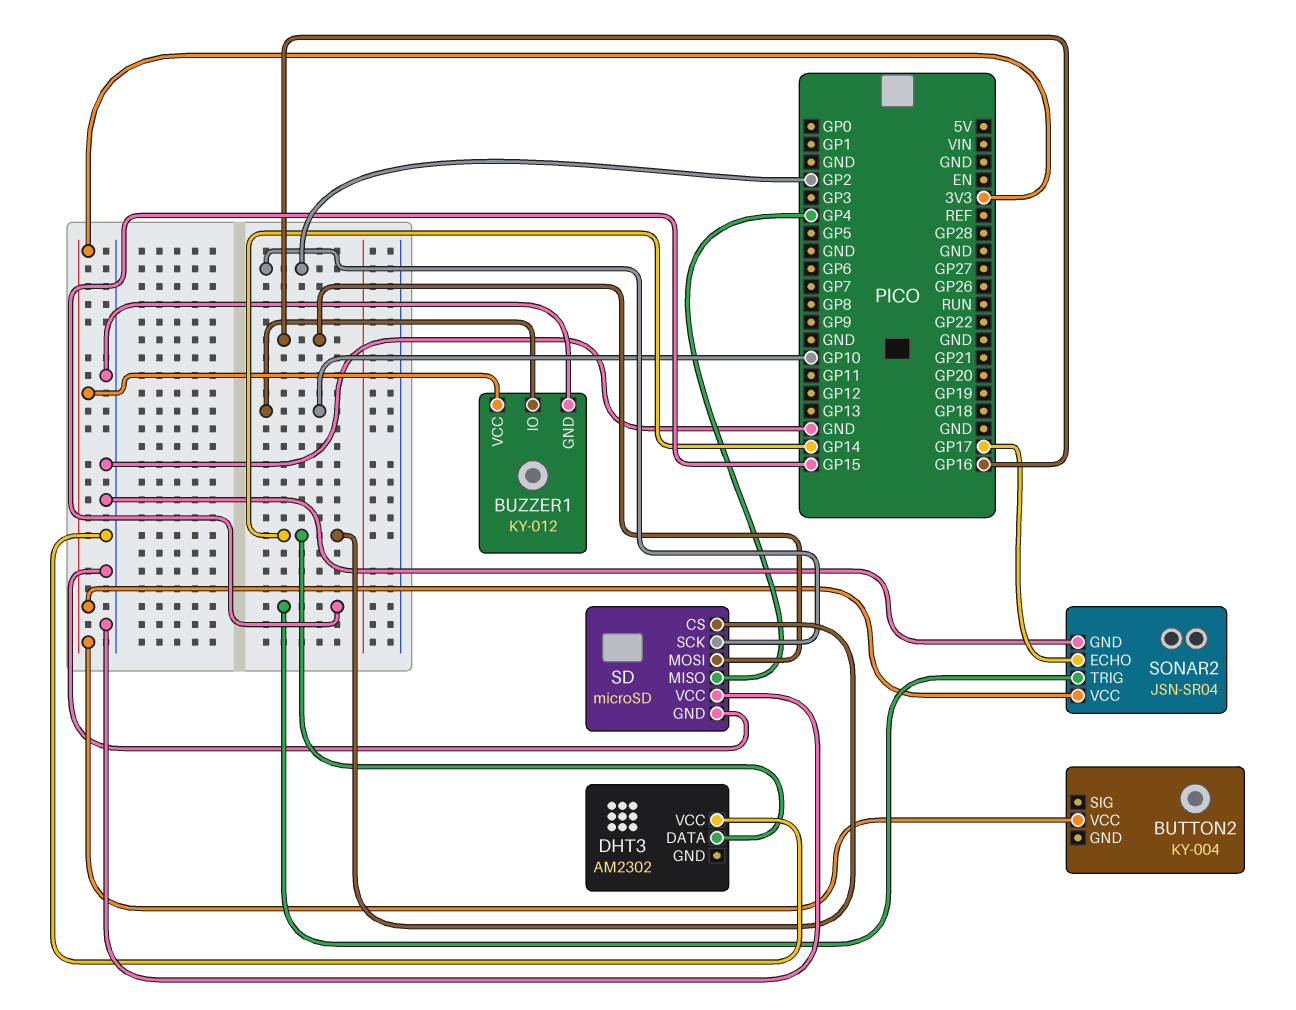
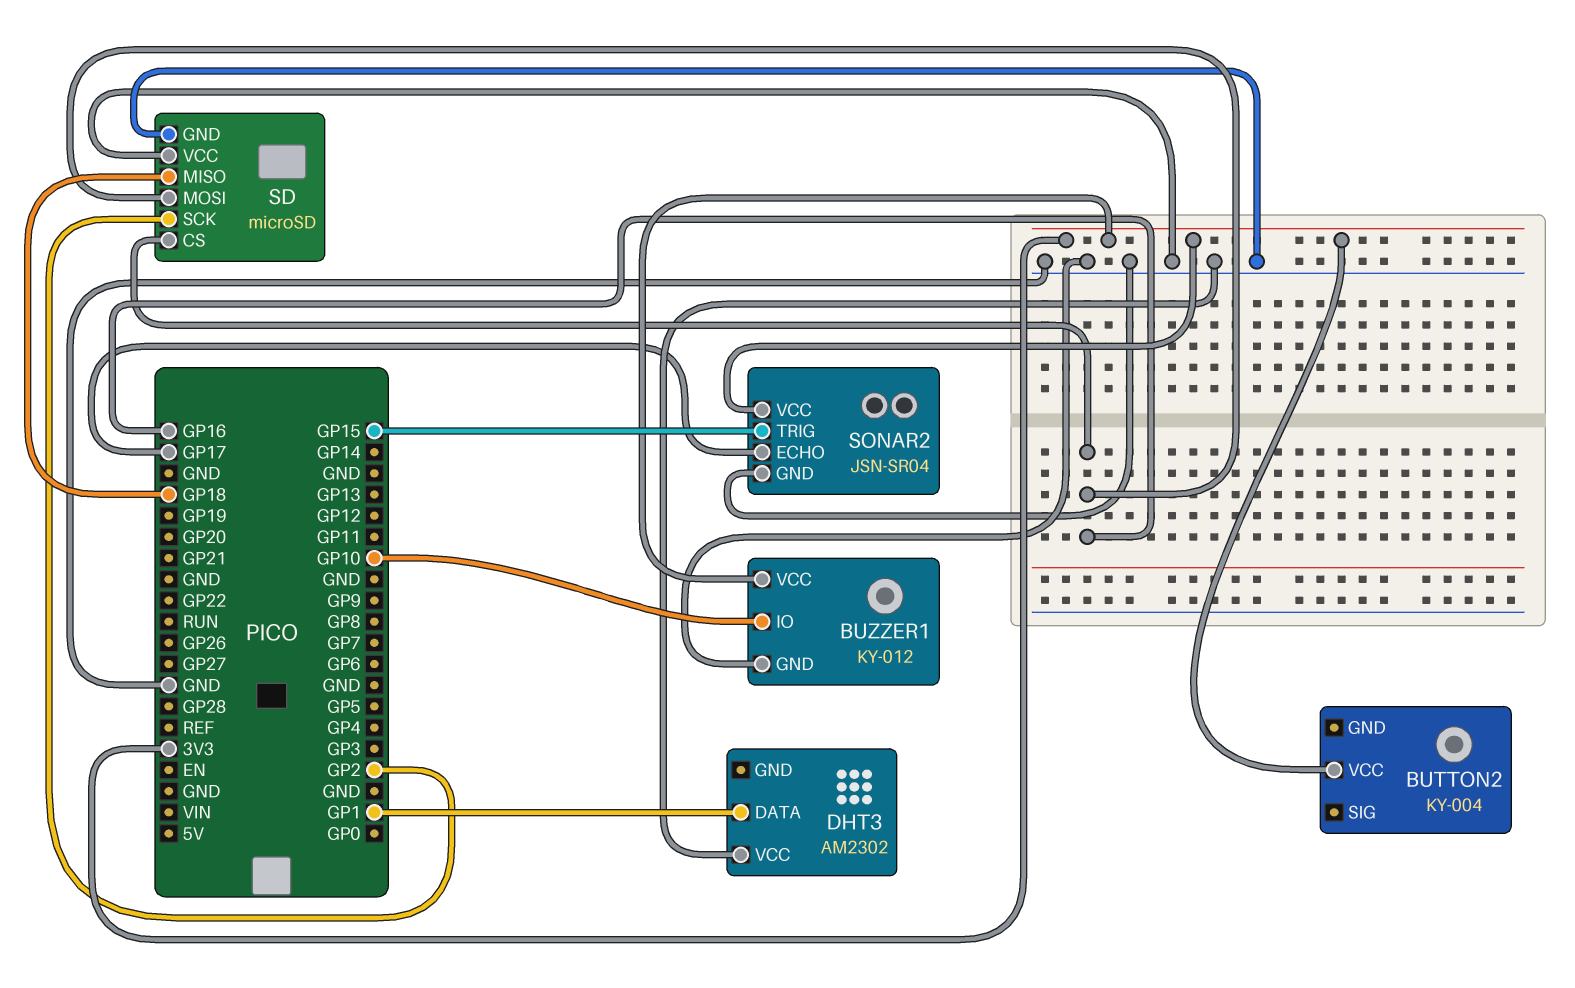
DHT3 pin DATA: GP14 -> GP1
SD pin CS: GP14 -> GP16
SD pin MISO: GP4 -> GP18

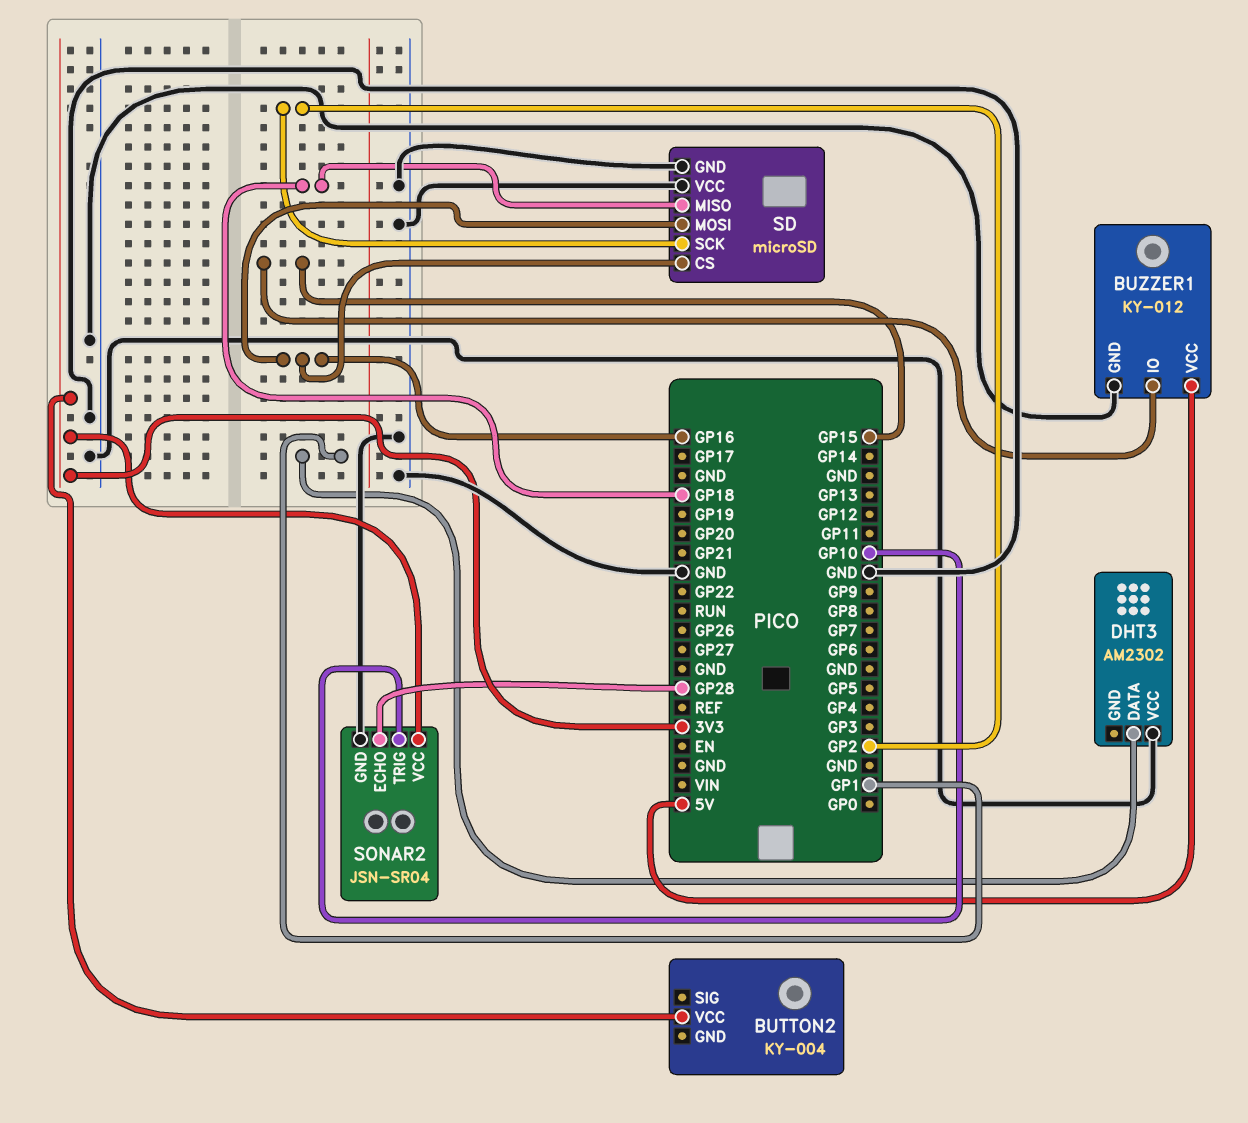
BUZZER1 pin IO: GP10 -> GP15
BUZZER1 pin VCC: 3V3 -> 5V
SONAR2 pin ECHO: GP17 -> GP28
SONAR2 pin TRIG: GP15 -> GP10

